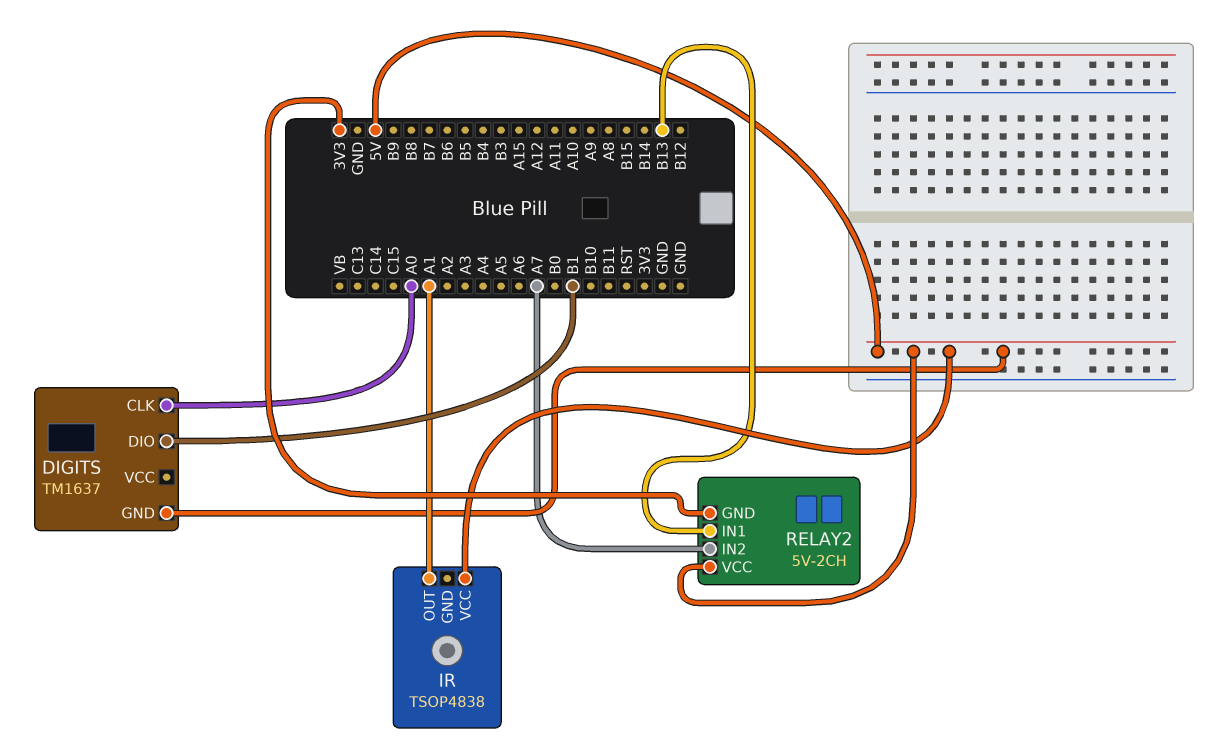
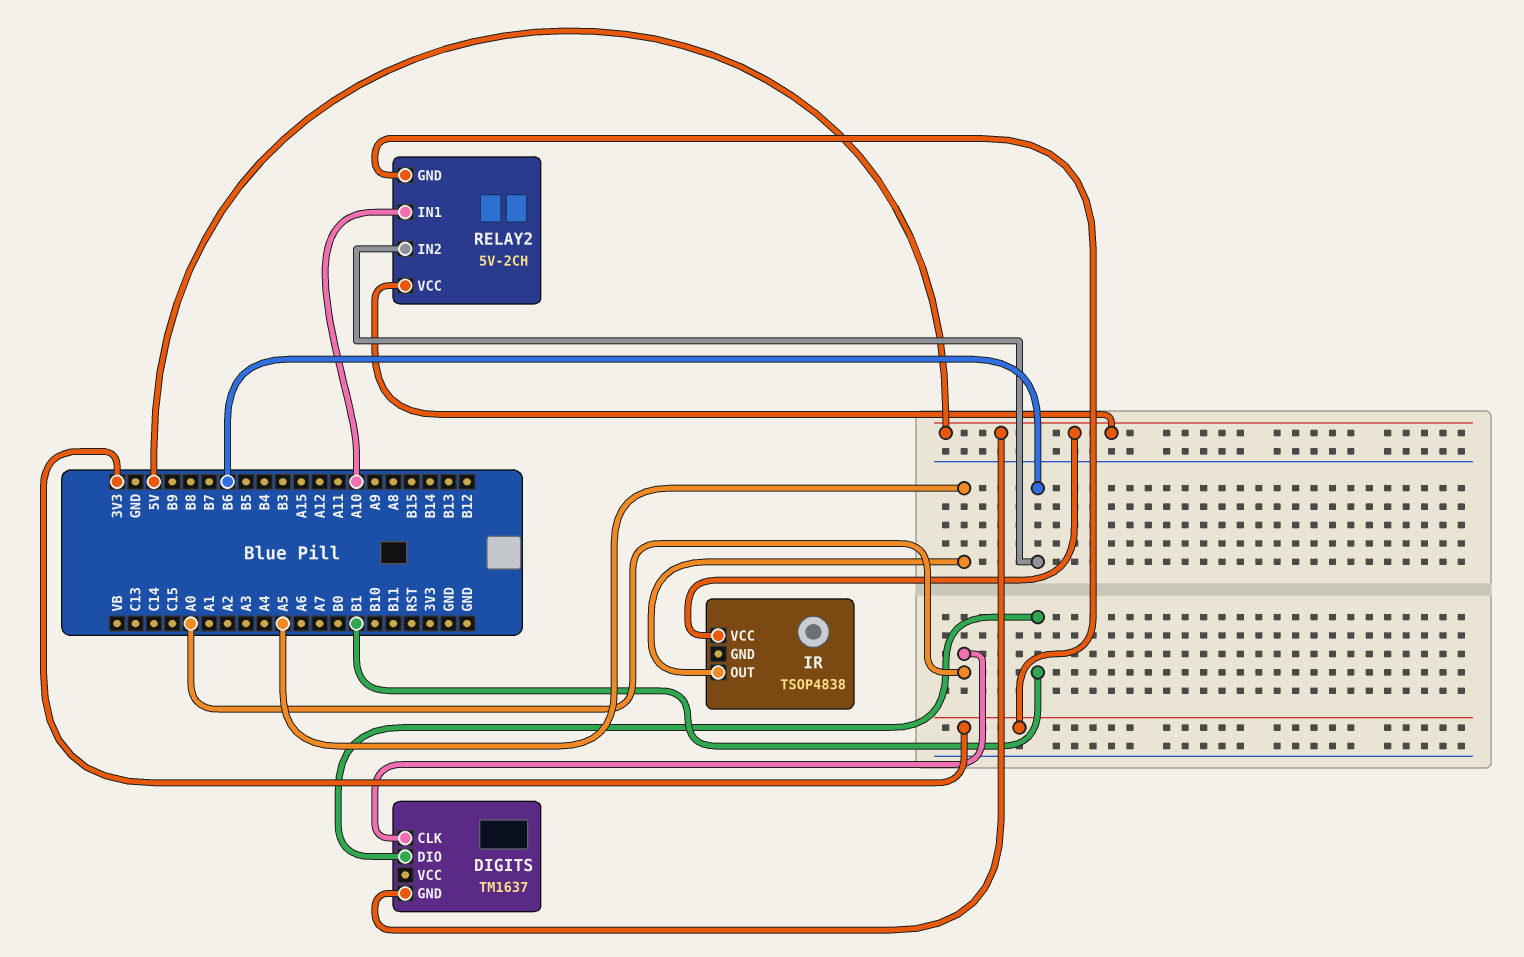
IR pin OUT: A1 -> A5
RELAY2 pin IN1: B13 -> A10
RELAY2 pin IN2: A7 -> B6

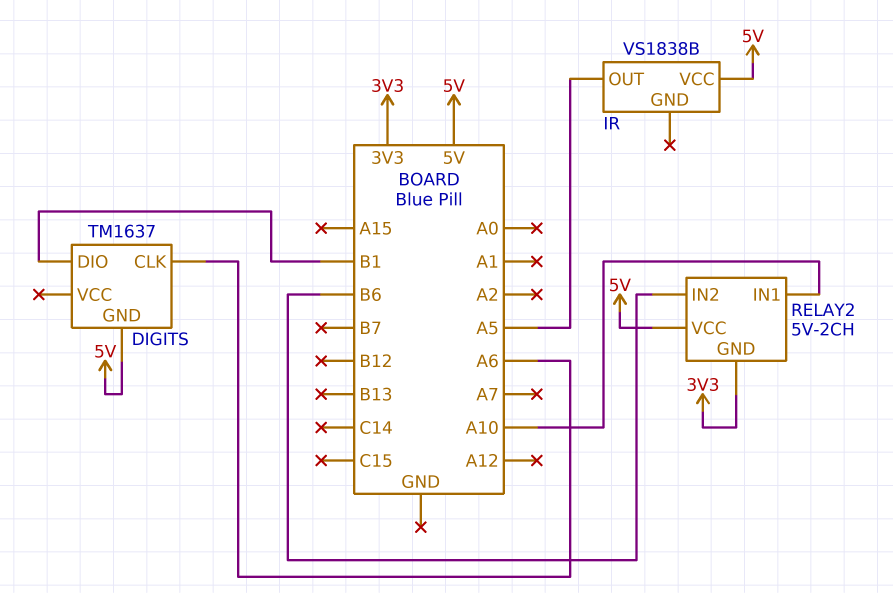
DIGITS pin CLK: A0 -> A6
IR: TSOP4838 -> VS1838B

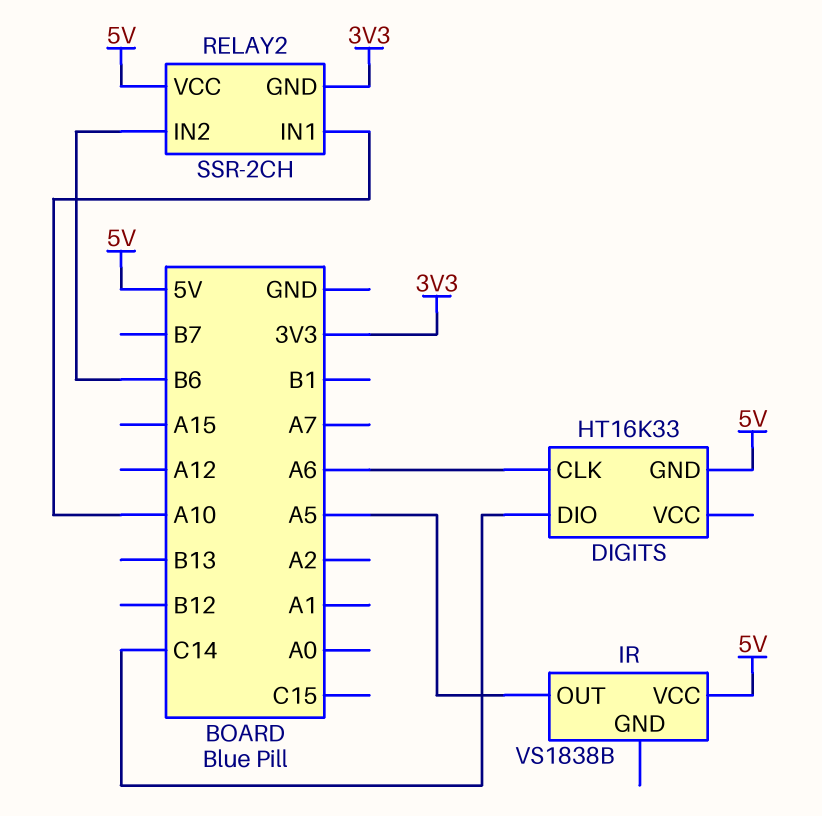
DIGITS: TM1637 -> HT16K33
DIGITS pin DIO: B1 -> C14
RELAY2: 5V-2CH -> SSR-2CH

